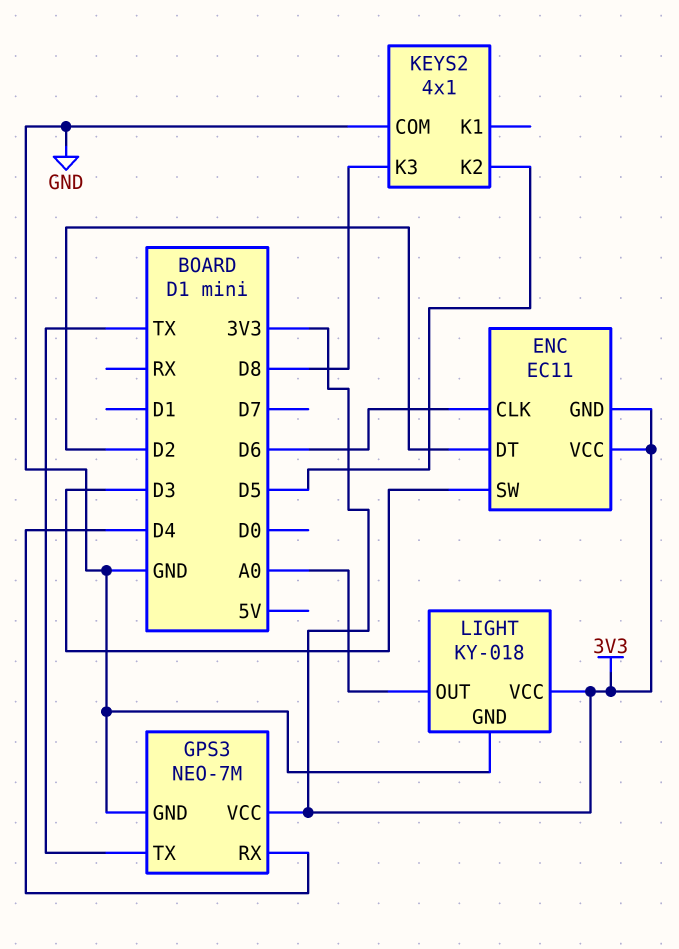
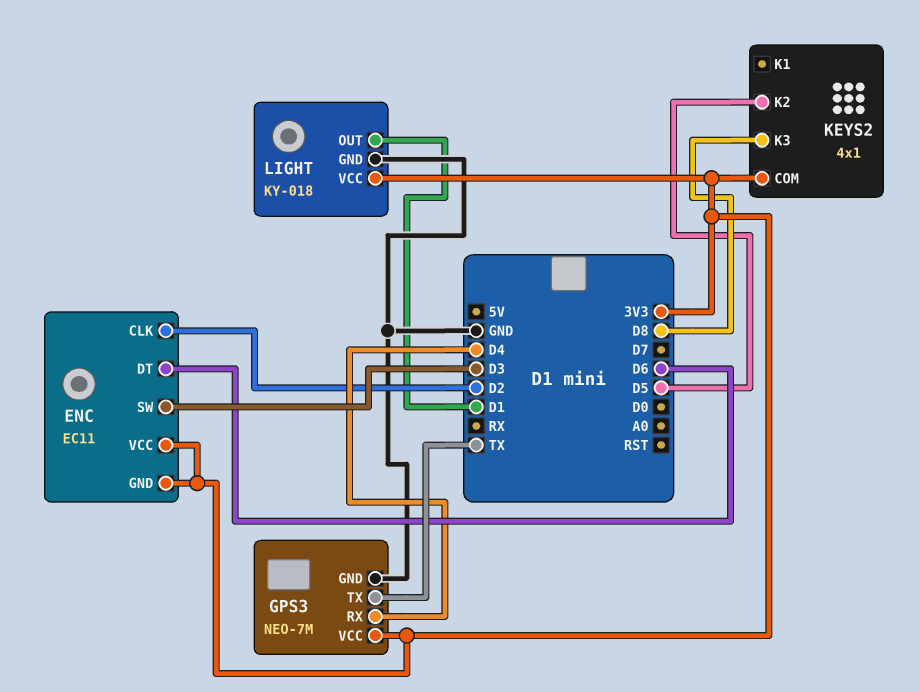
ENC pin CLK: D6 -> D2
ENC pin DT: D2 -> D6
KEYS2 pin COM: GND -> 3V3
LIGHT pin OUT: A0 -> D1

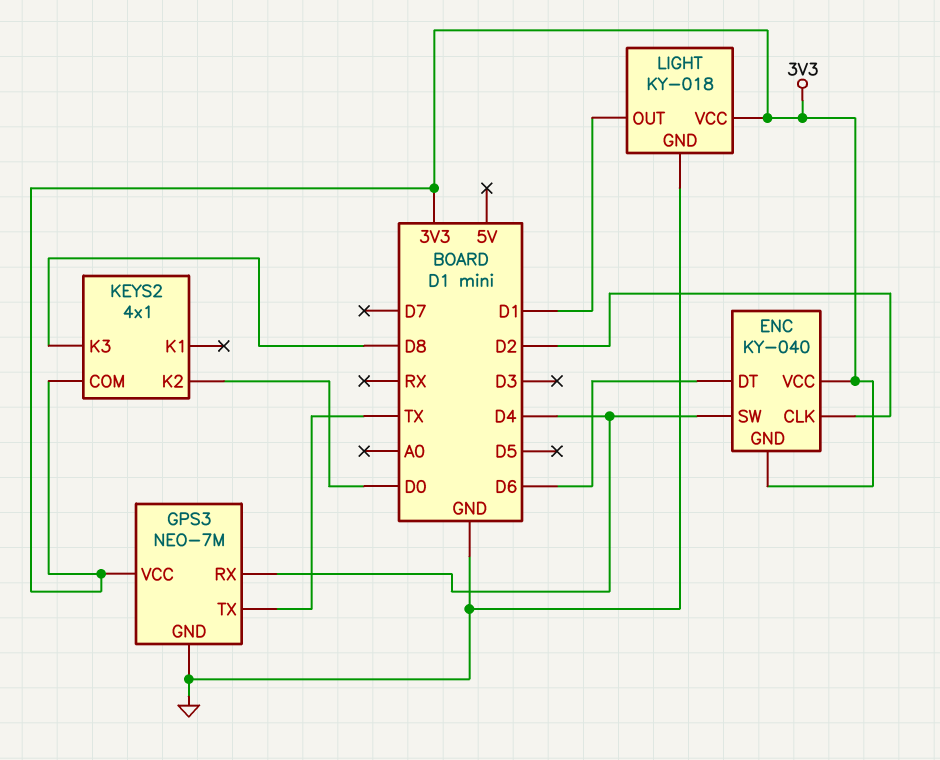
ENC: EC11 -> KY-040
ENC pin SW: D3 -> D4
KEYS2 pin K2: D5 -> D0

